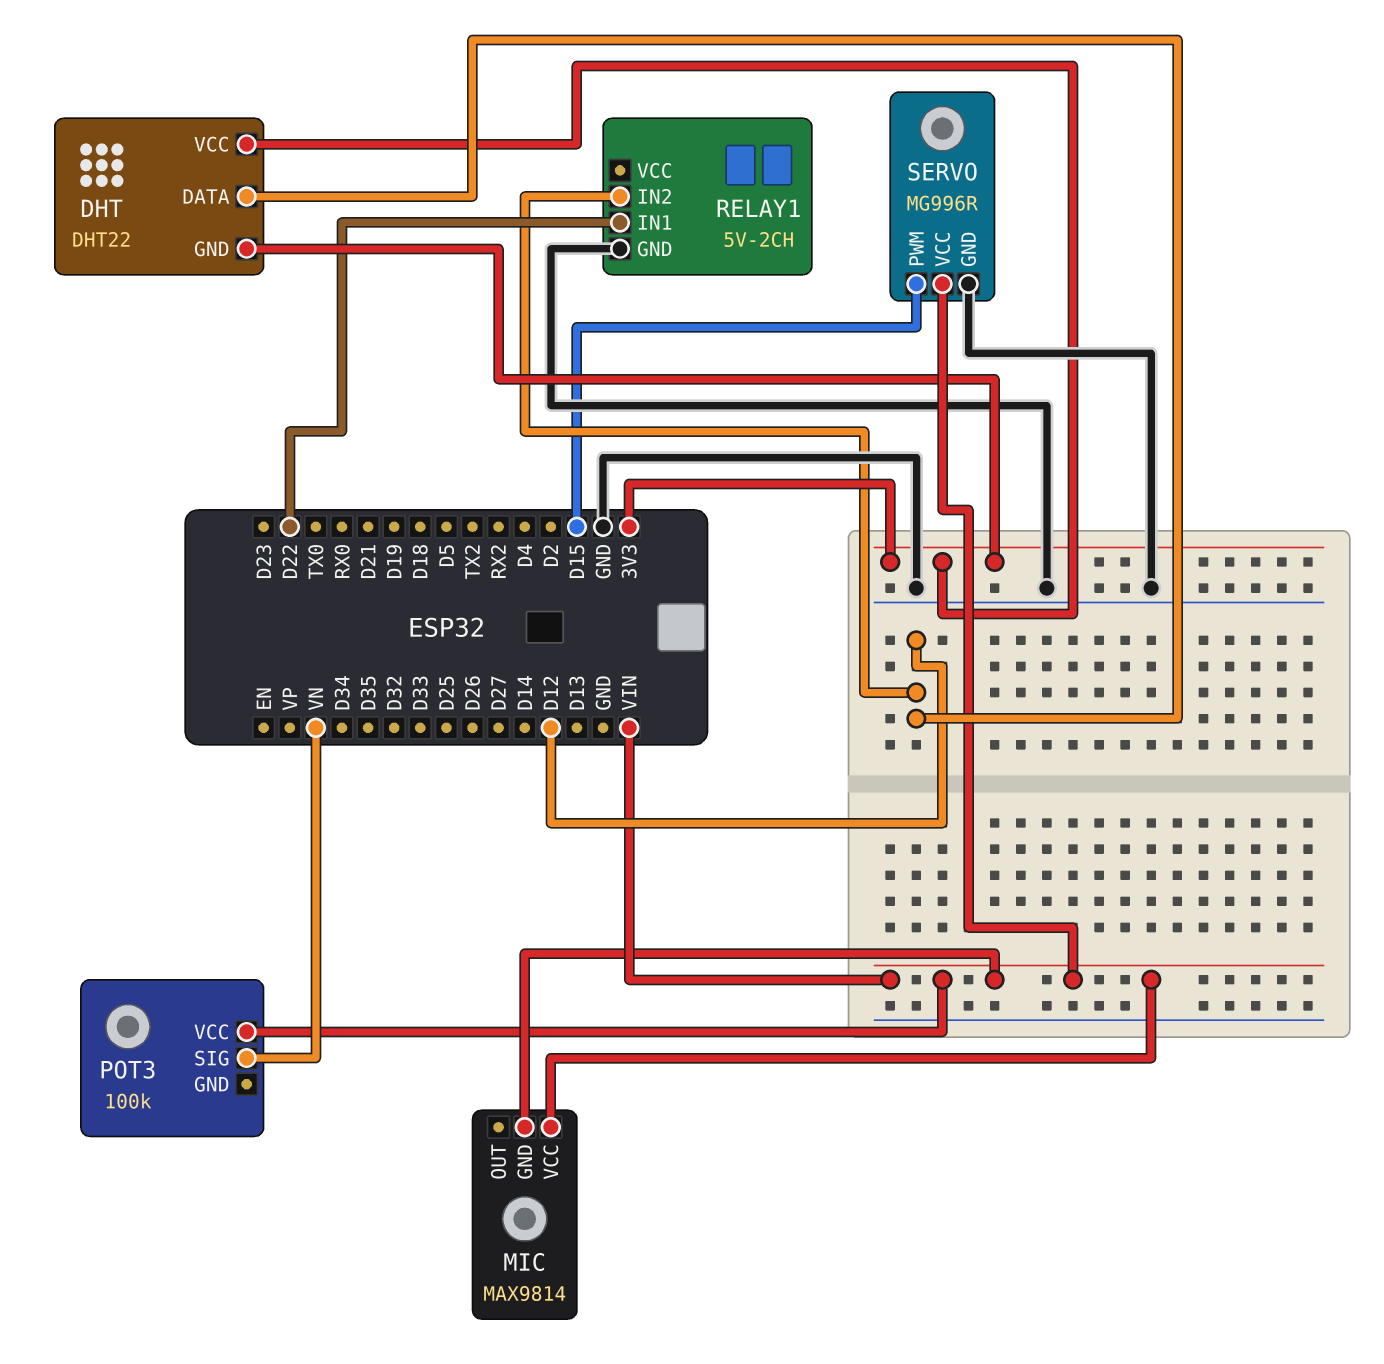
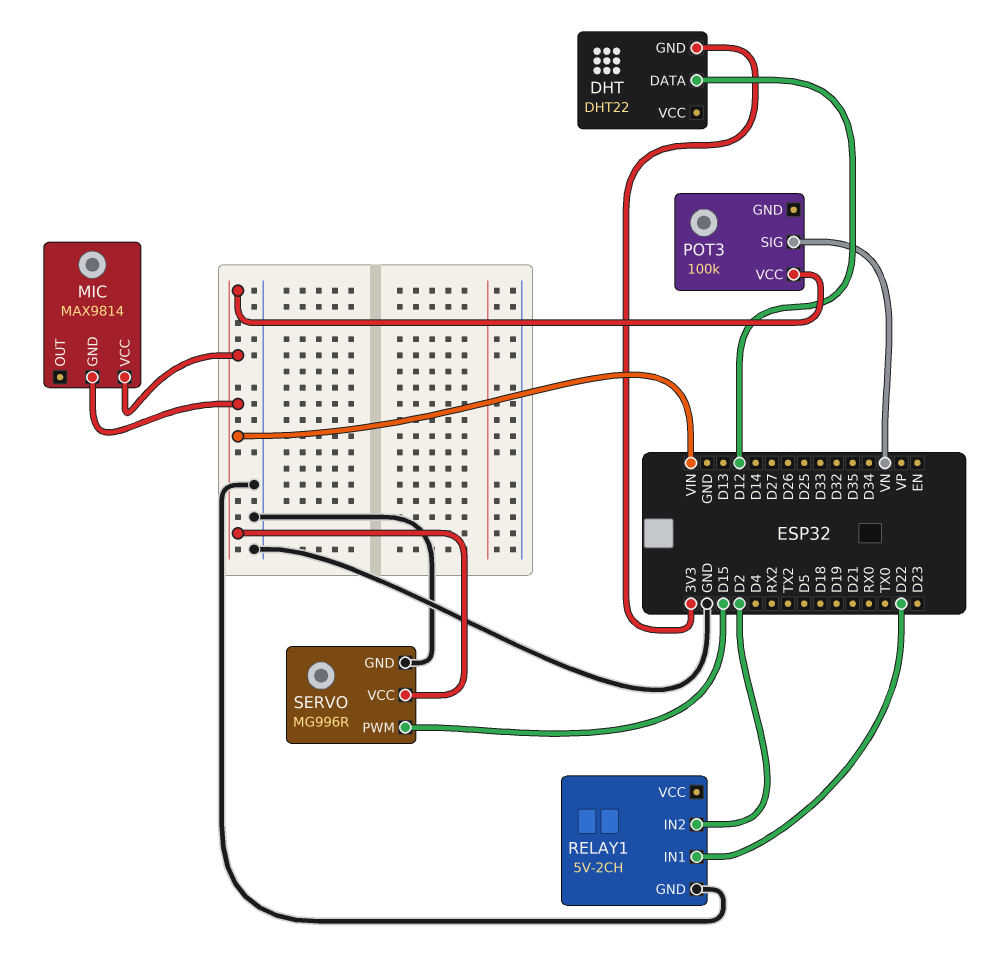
DHT pin VCC: 3V3 -> none
RELAY1 pin IN2: D12 -> D2

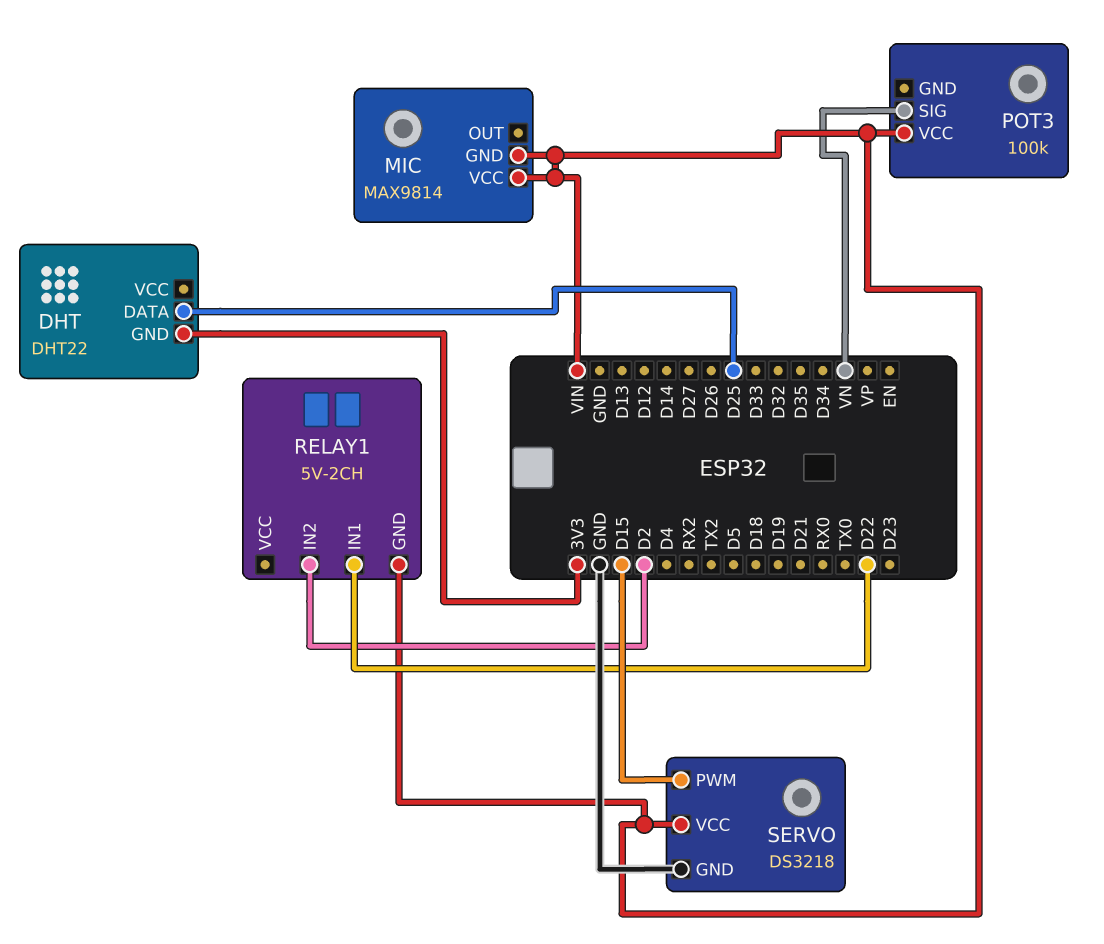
DHT pin DATA: D12 -> D25
RELAY1 pin GND: GND -> VIN
SERVO: MG996R -> DS3218

